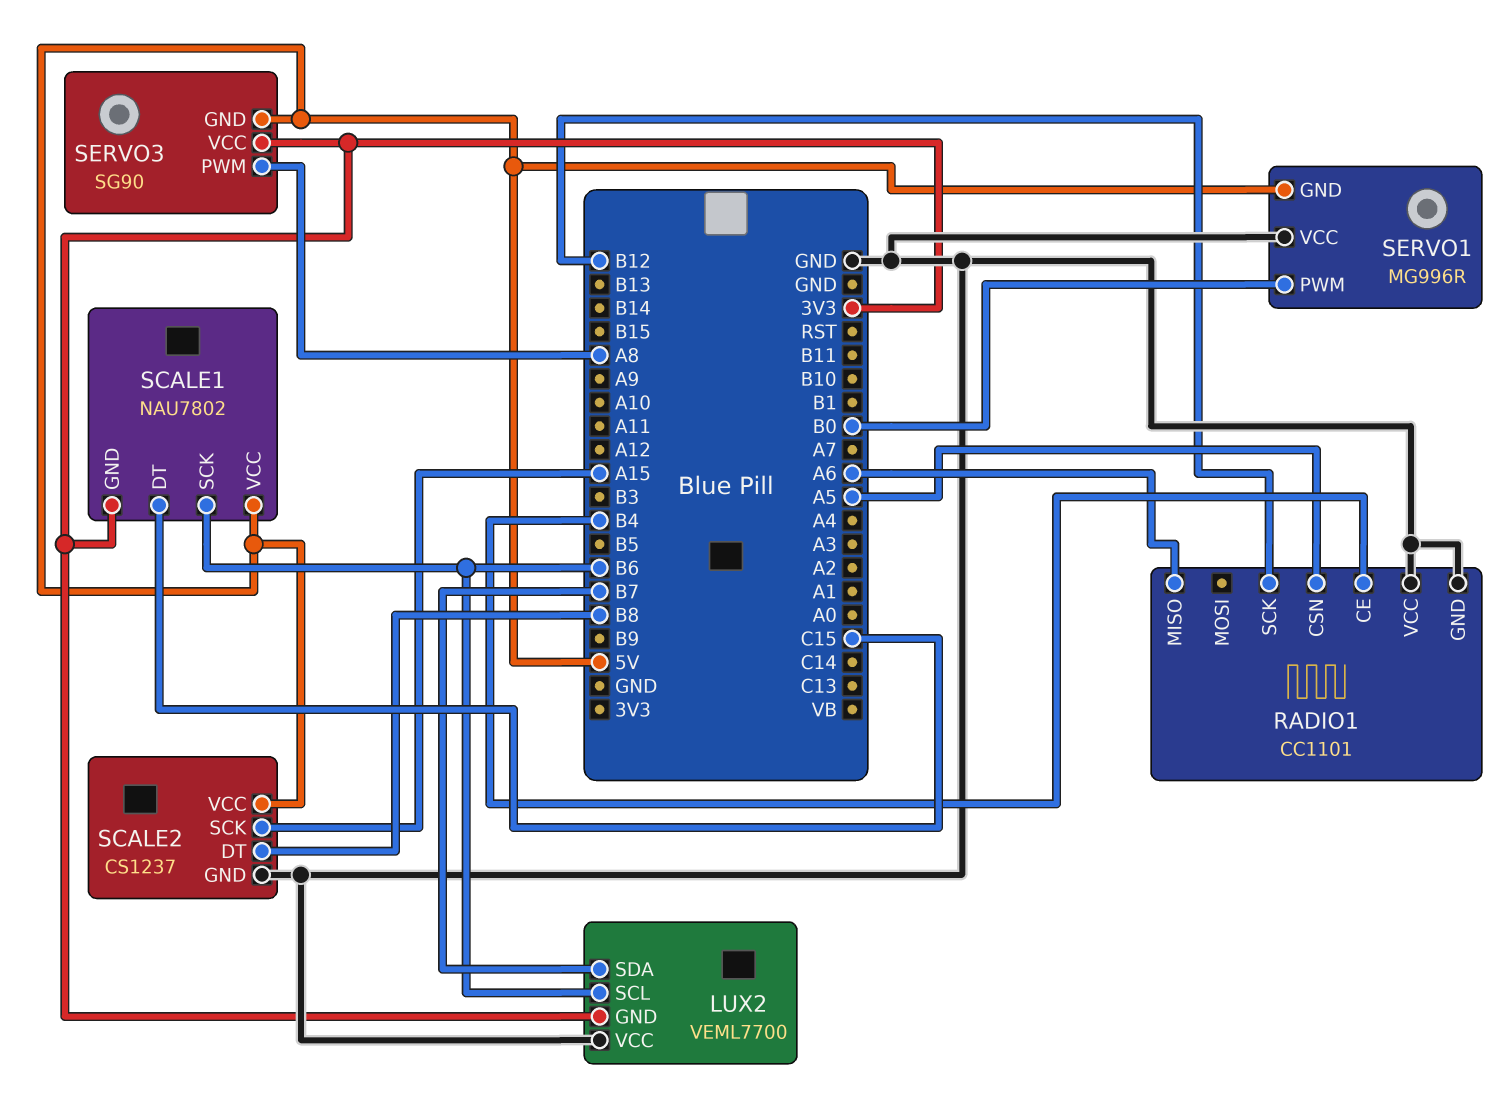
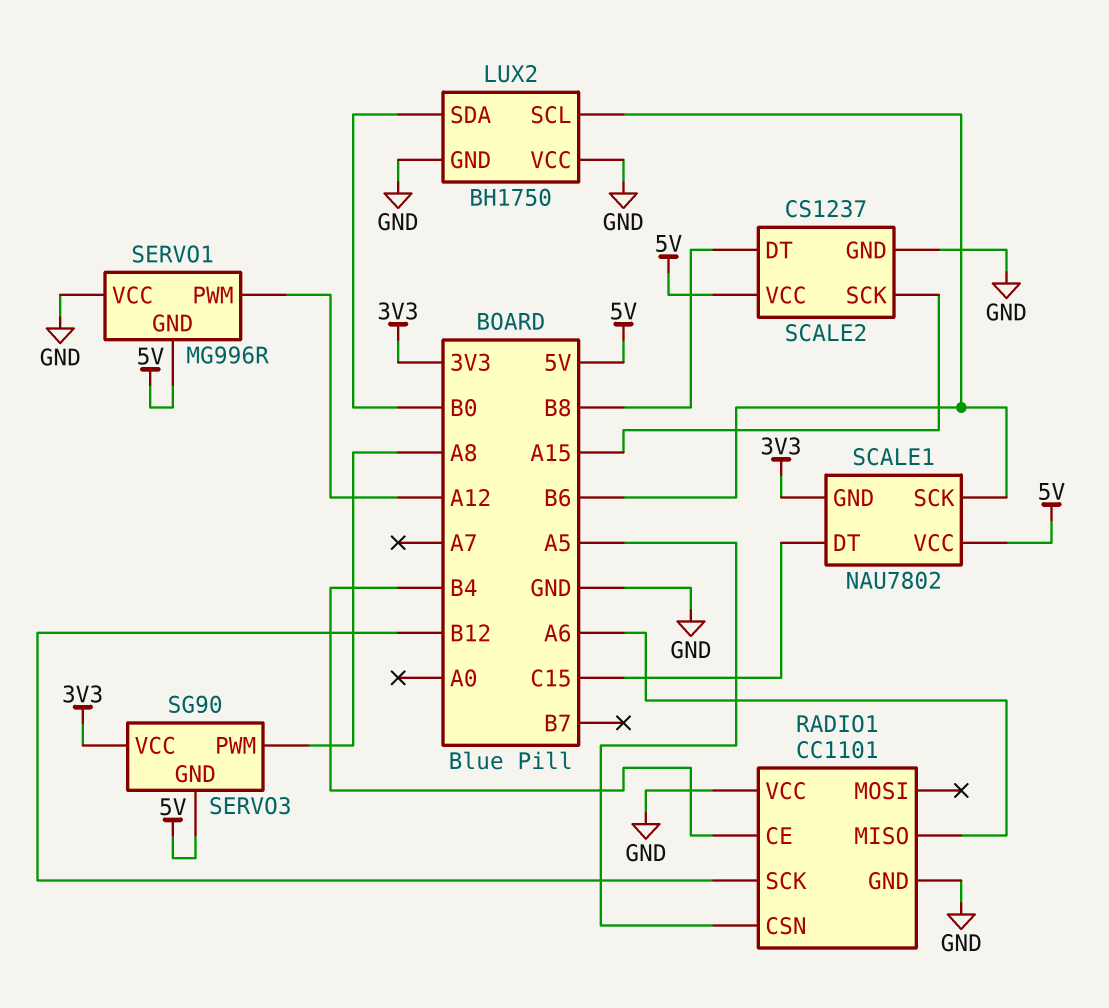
LUX2: VEML7700 -> BH1750
LUX2 pin GND: 3V3 -> GND
LUX2 pin SDA: B7 -> B0
SERVO1 pin PWM: B0 -> A12

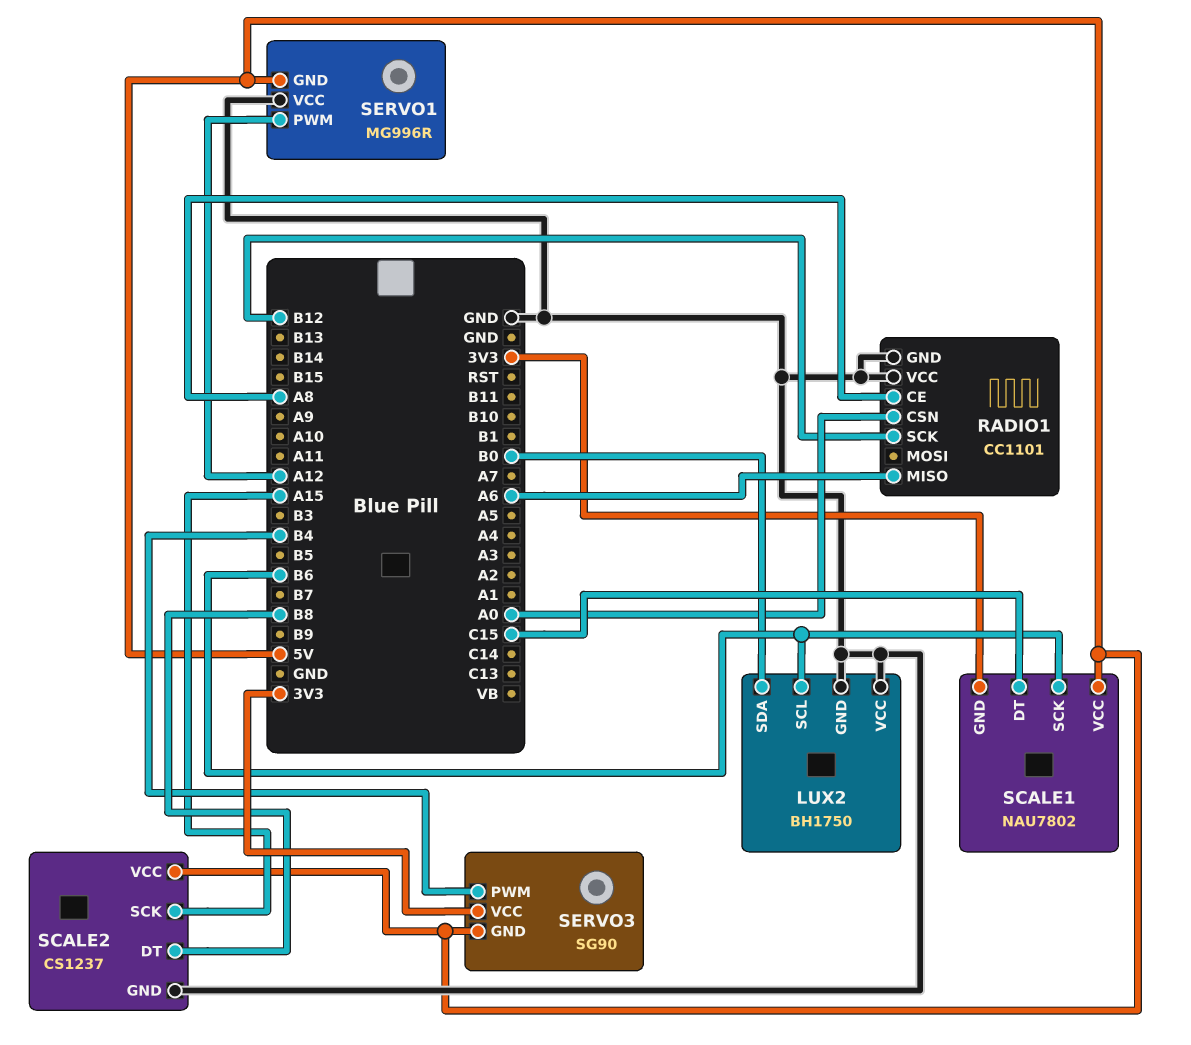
RADIO1 pin CE: B4 -> A8
RADIO1 pin CSN: A5 -> A0
SERVO3 pin PWM: A8 -> B4

